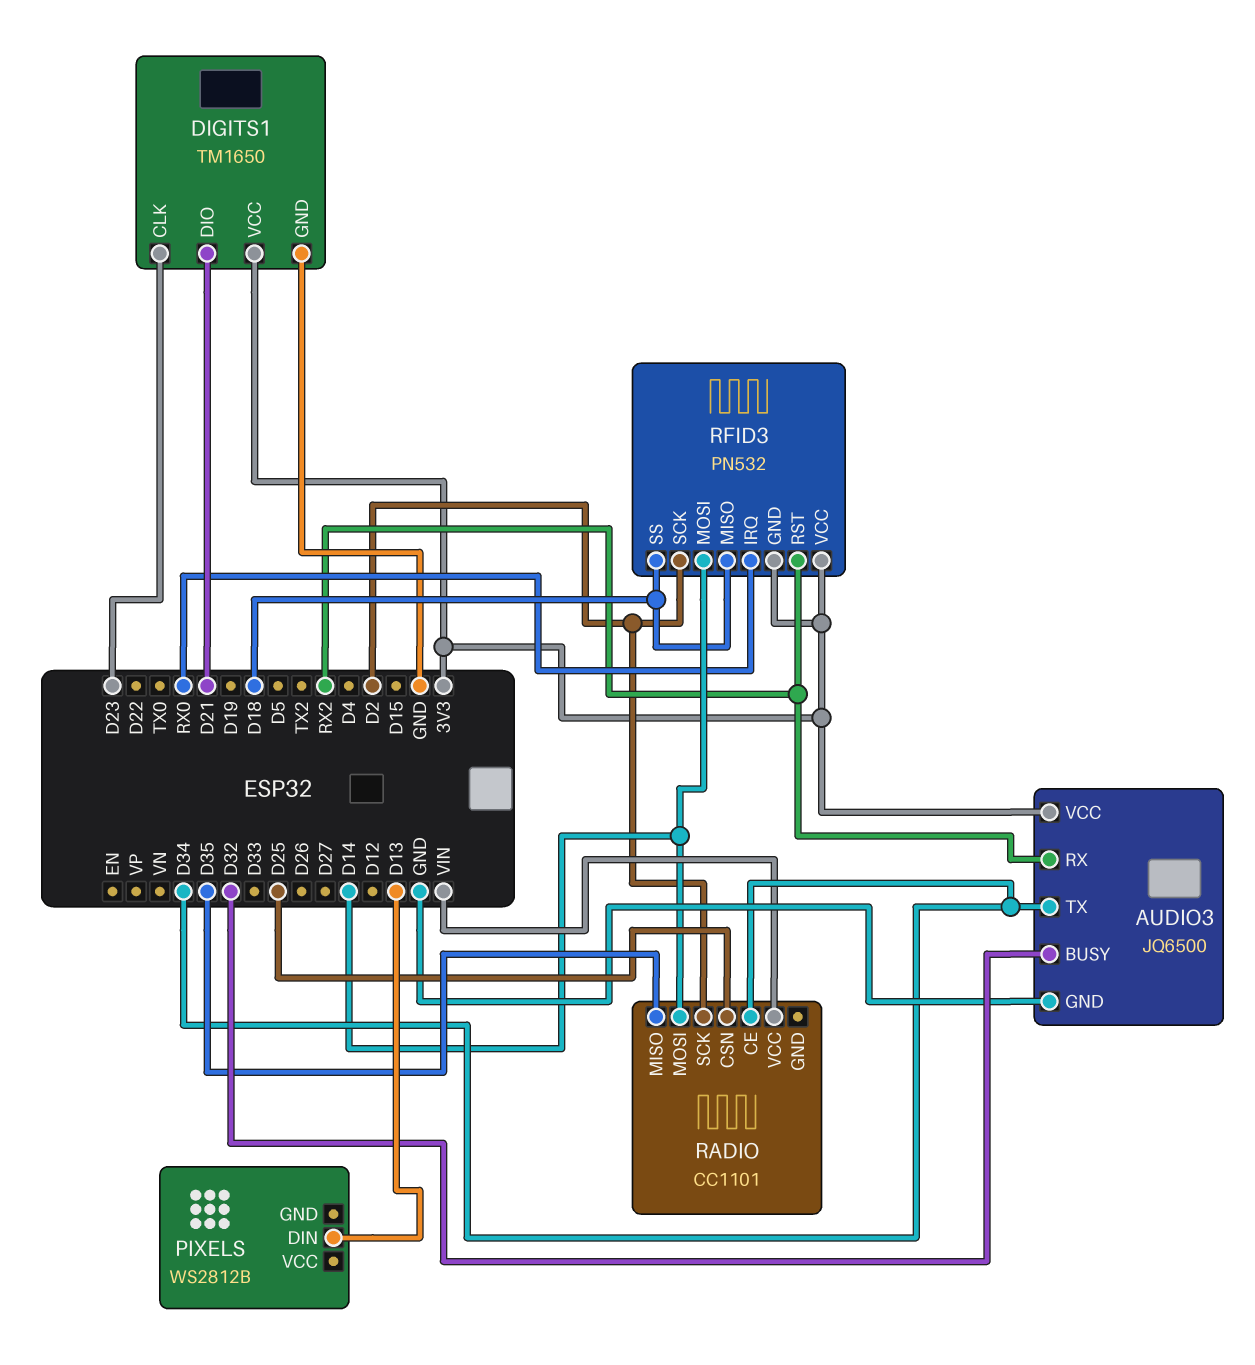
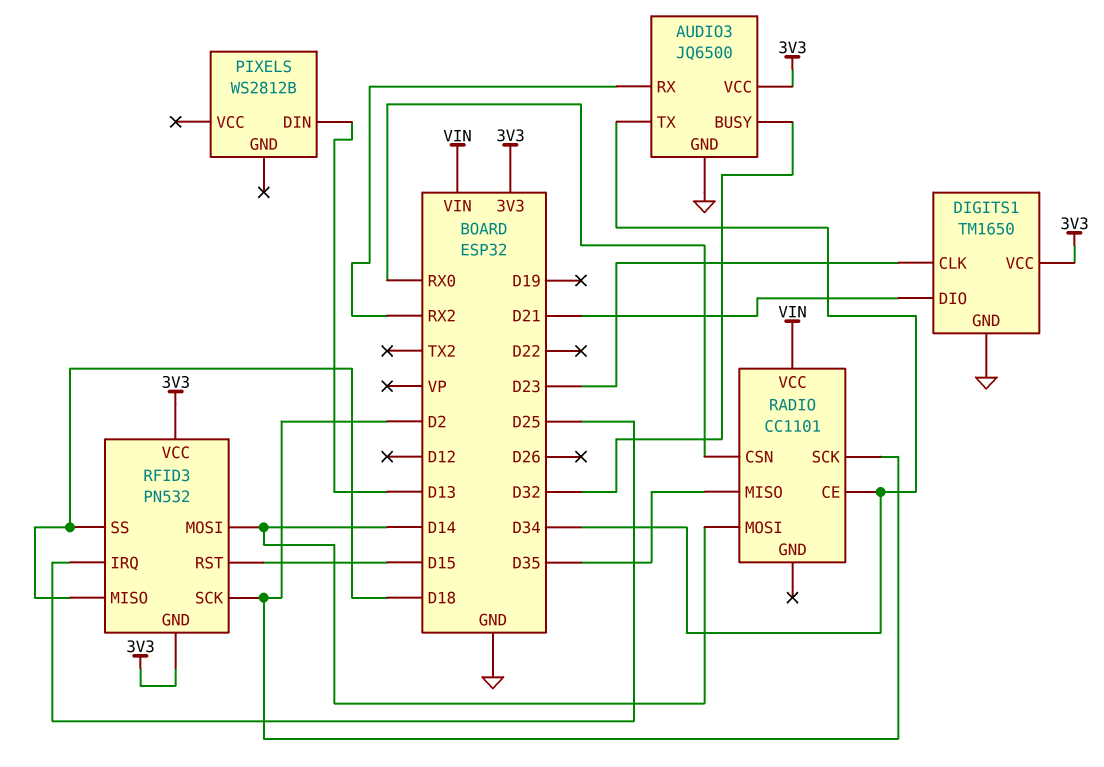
RADIO pin CSN: D25 -> RX0
RFID3 pin IRQ: RX0 -> D25
RFID3 pin RST: RX2 -> D15

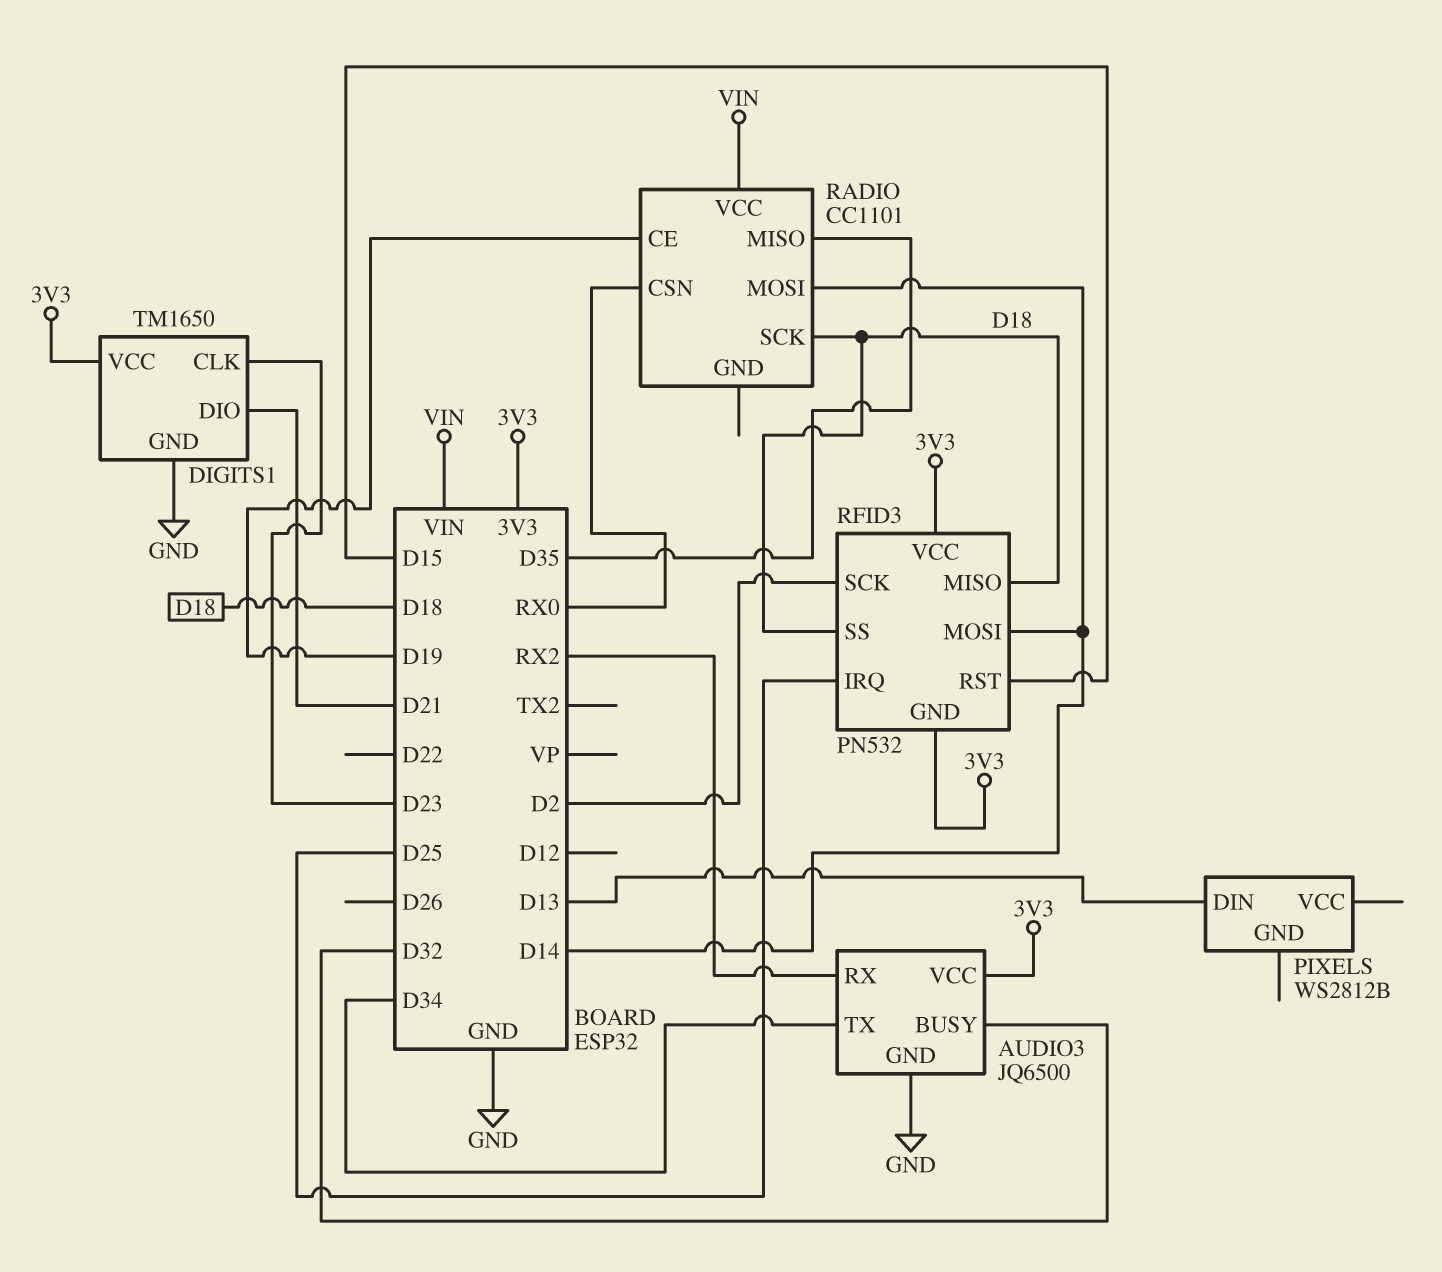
RADIO pin CE: D34 -> D19
RADIO pin SCK: D2 -> D18

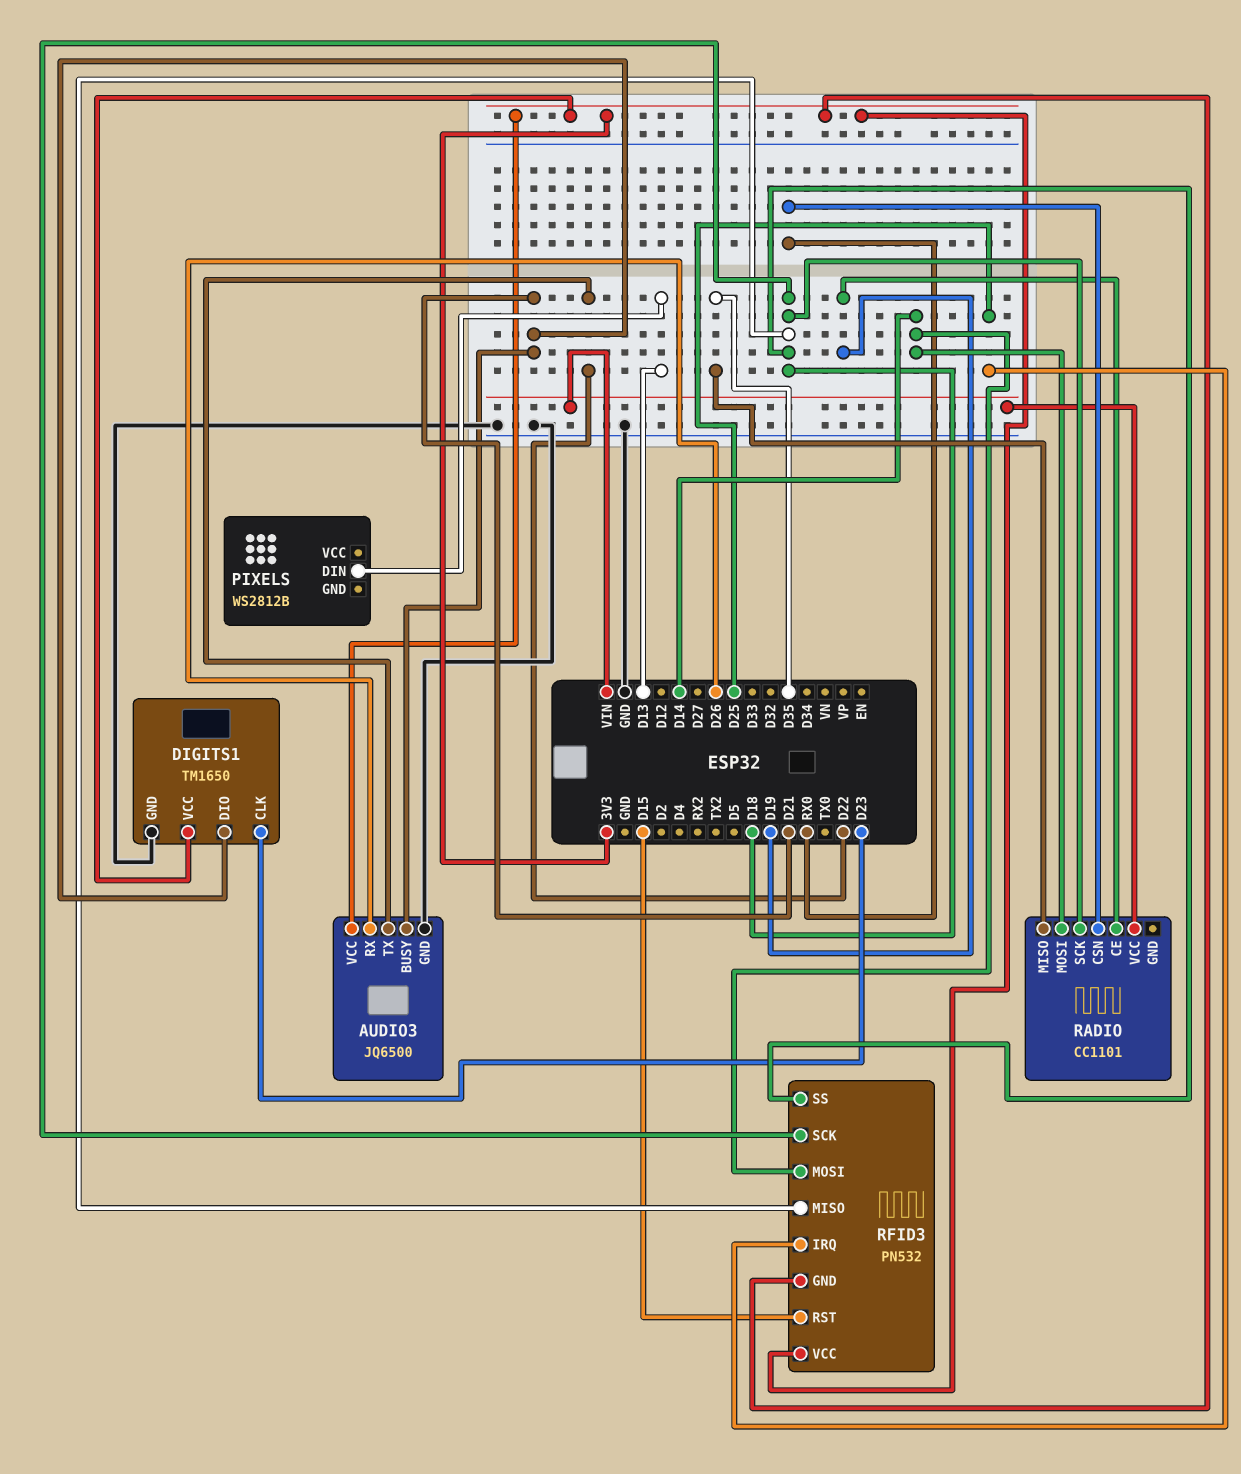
AUDIO3 pin BUSY: D32 -> D21
AUDIO3 pin RX: RX2 -> D26
AUDIO3 pin TX: D34 -> D22
RFID3 pin SCK: D2 -> D18

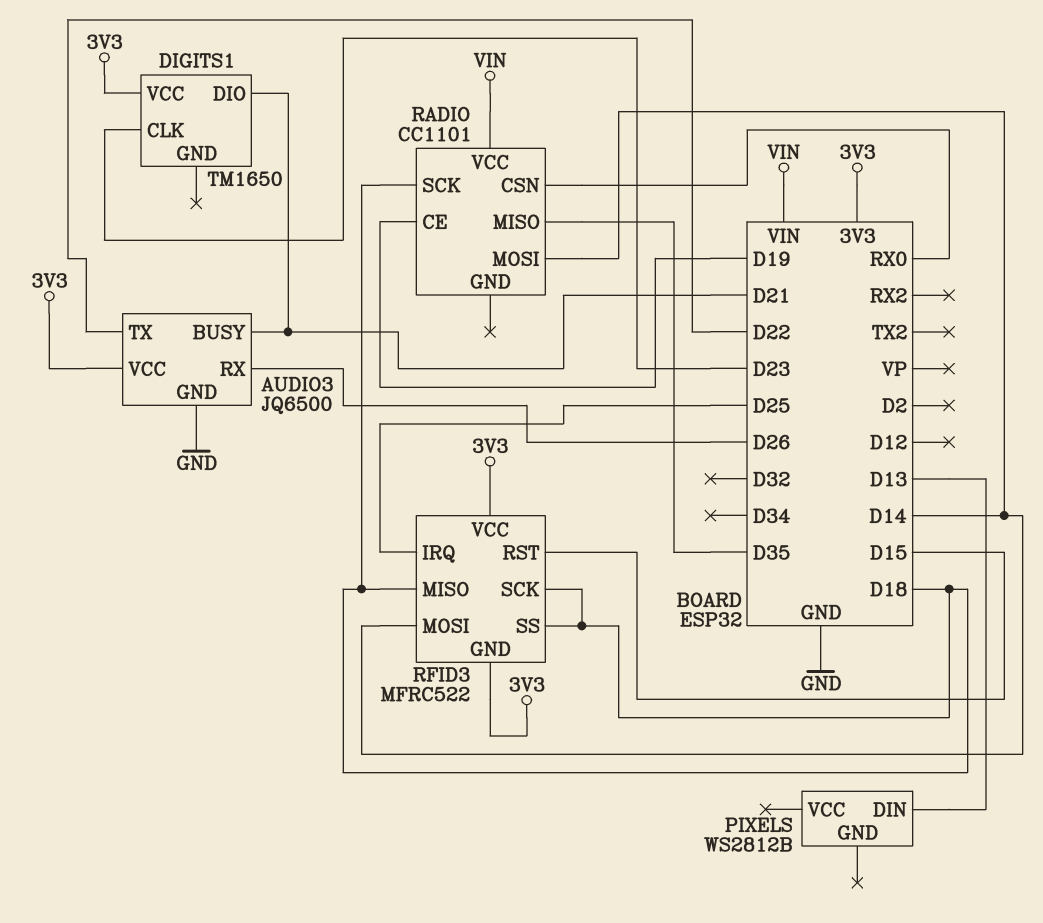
DIGITS1 pin GND: GND -> none
RFID3: PN532 -> MFRC522

